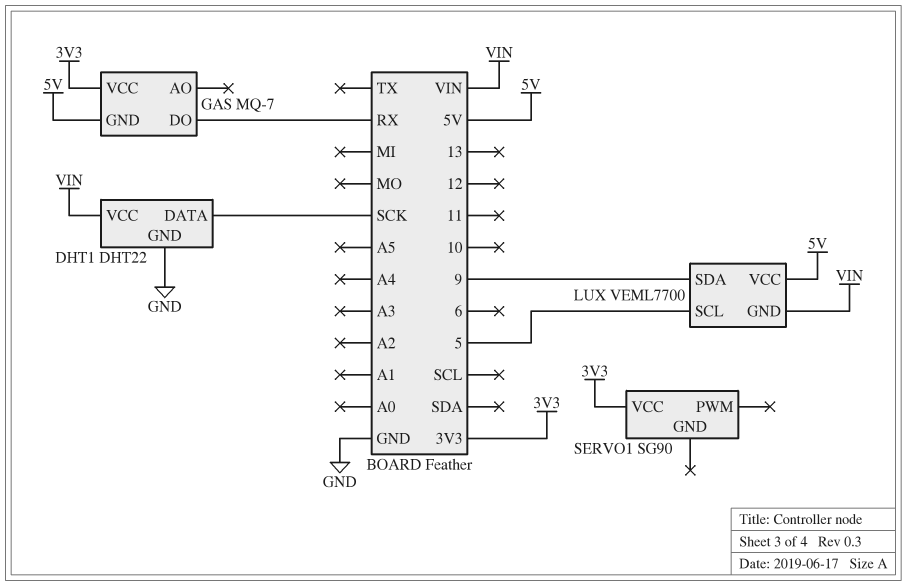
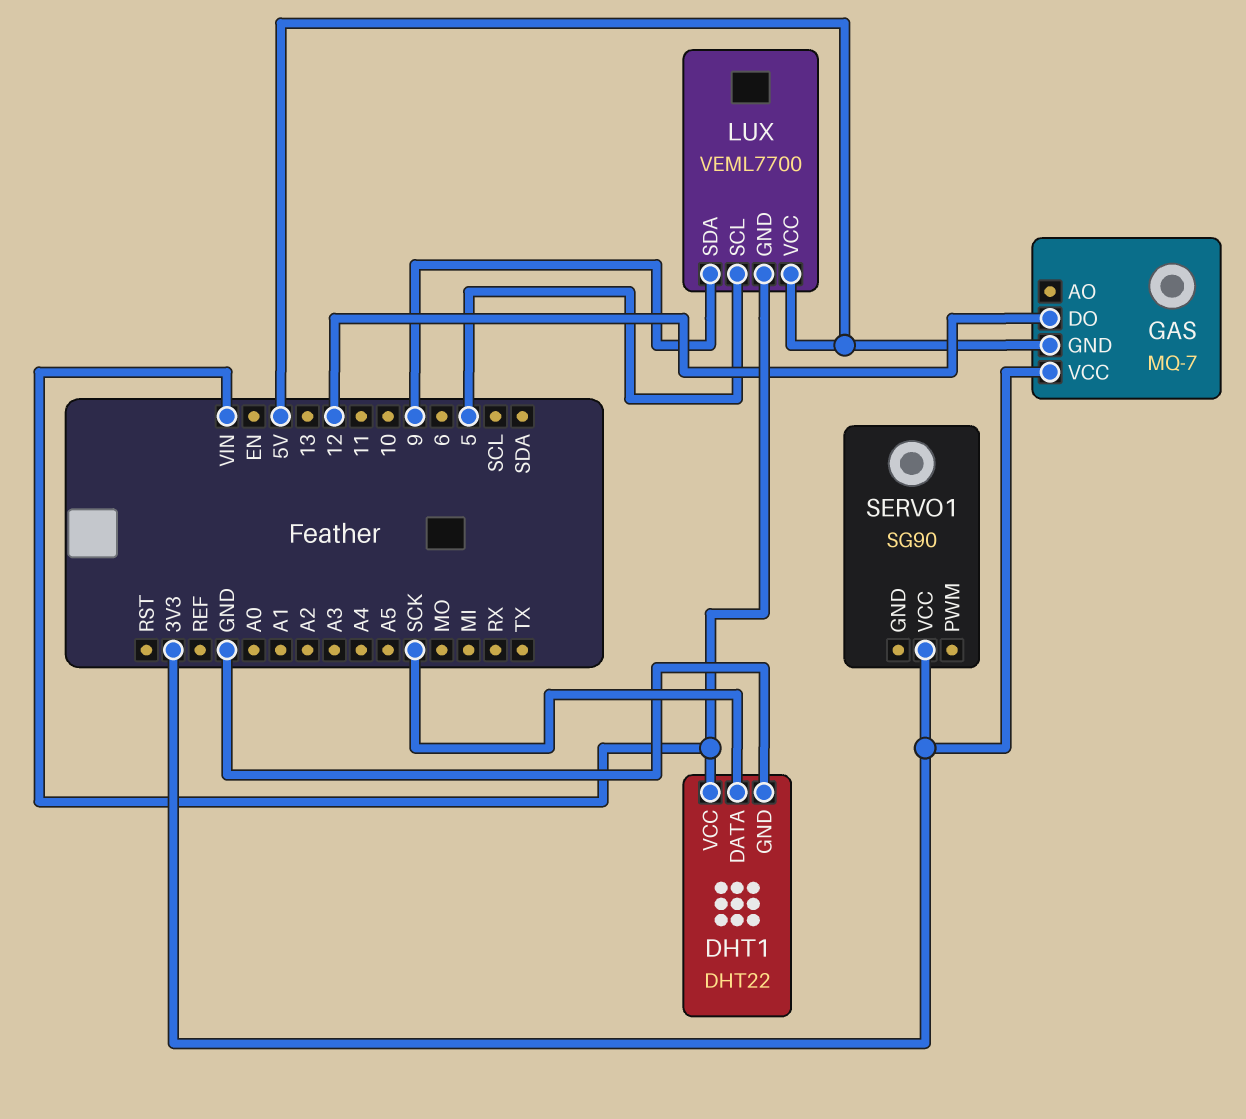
GAS pin DO: RX -> 12

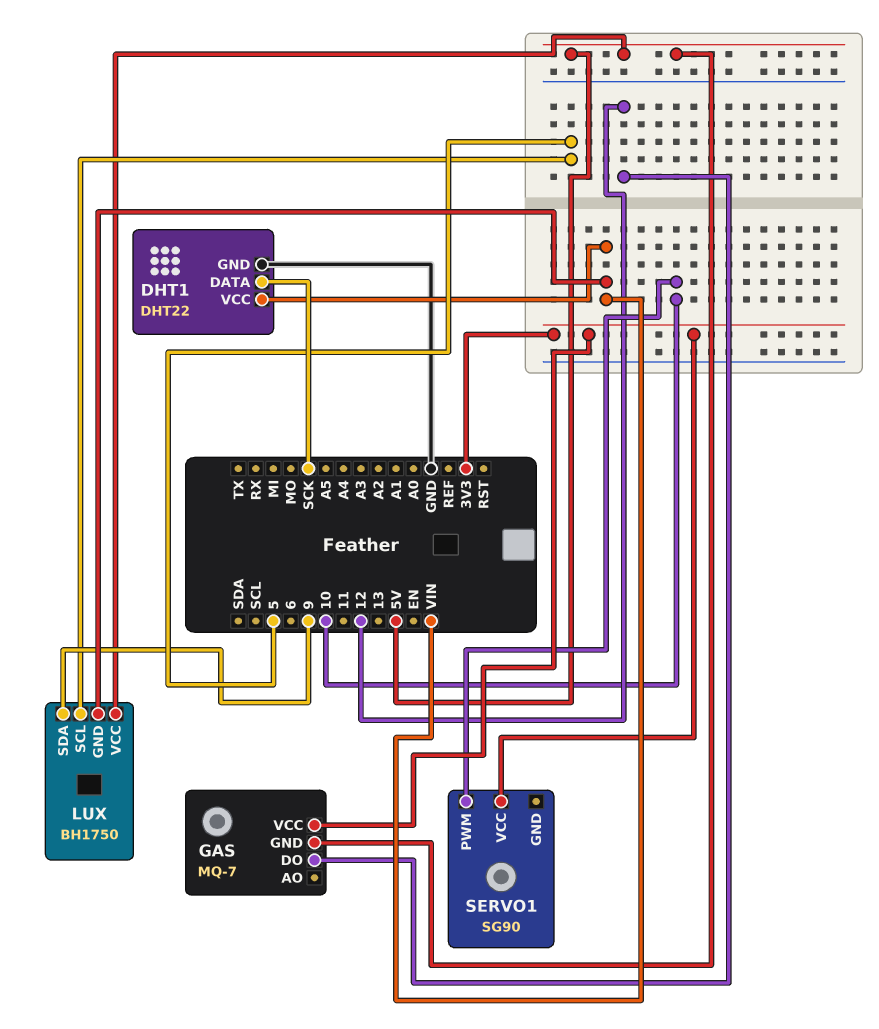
LUX: VEML7700 -> BH1750
SERVO1 pin PWM: none -> 10

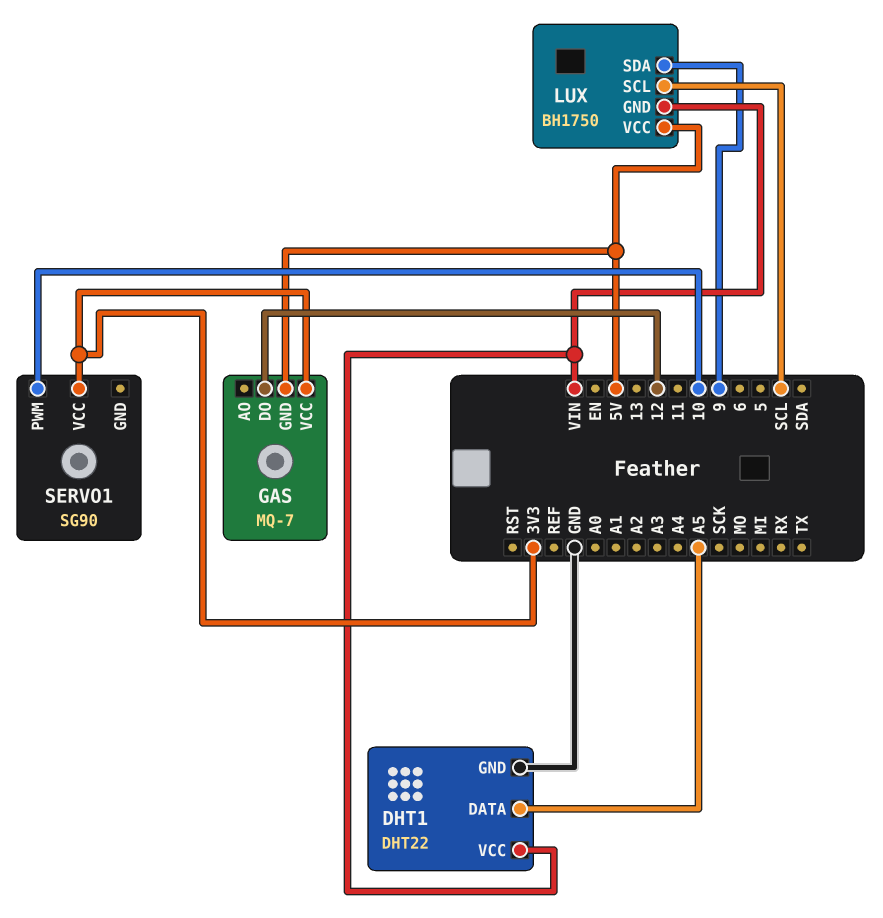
DHT1 pin DATA: SCK -> A5
LUX pin SCL: 5 -> SCL

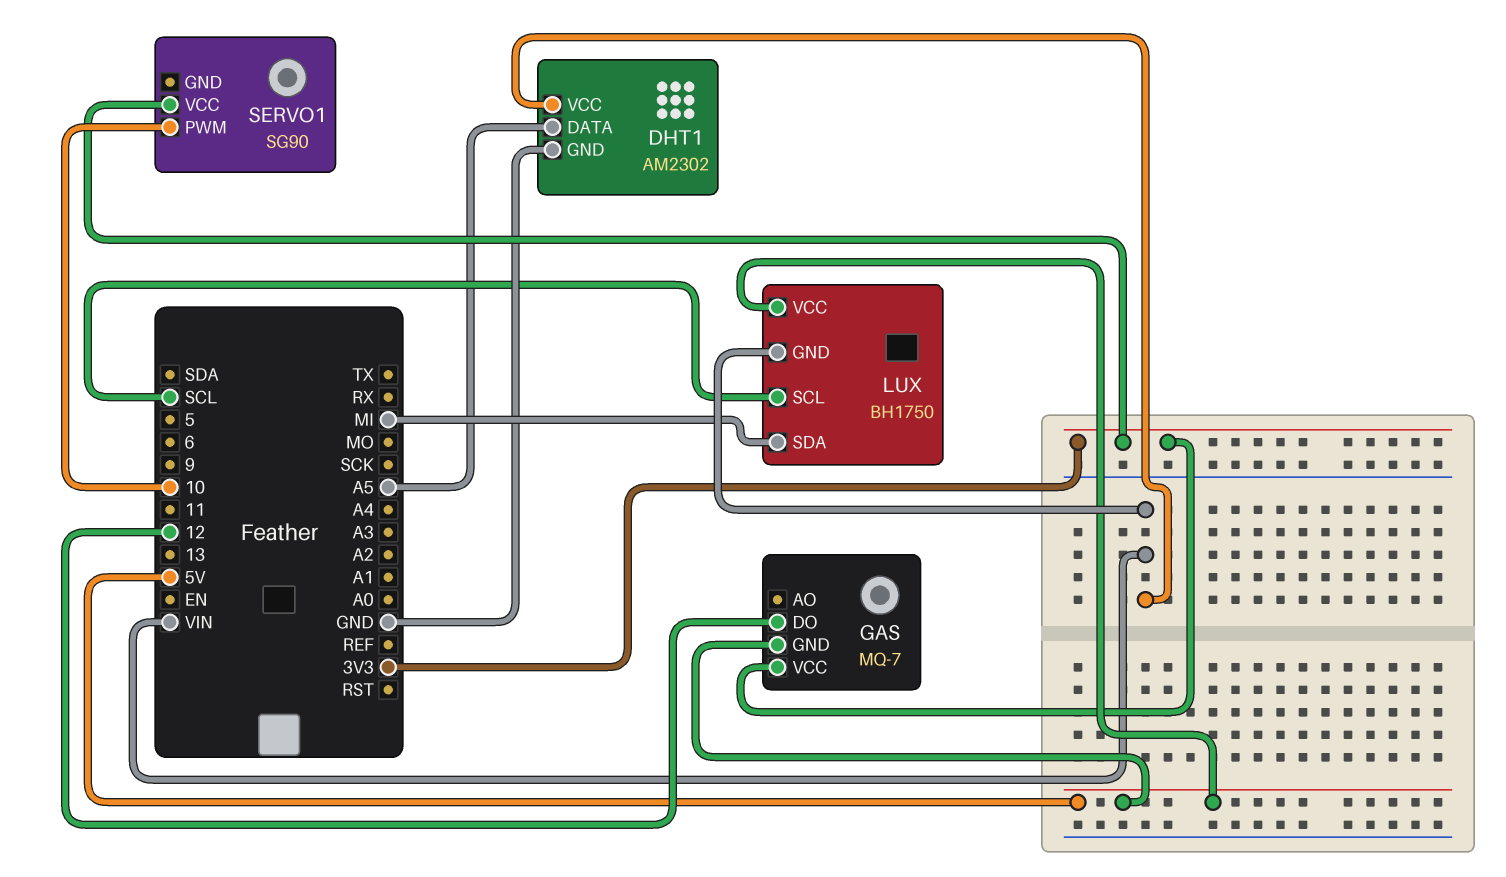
DHT1: DHT22 -> AM2302
LUX pin SDA: 9 -> MI

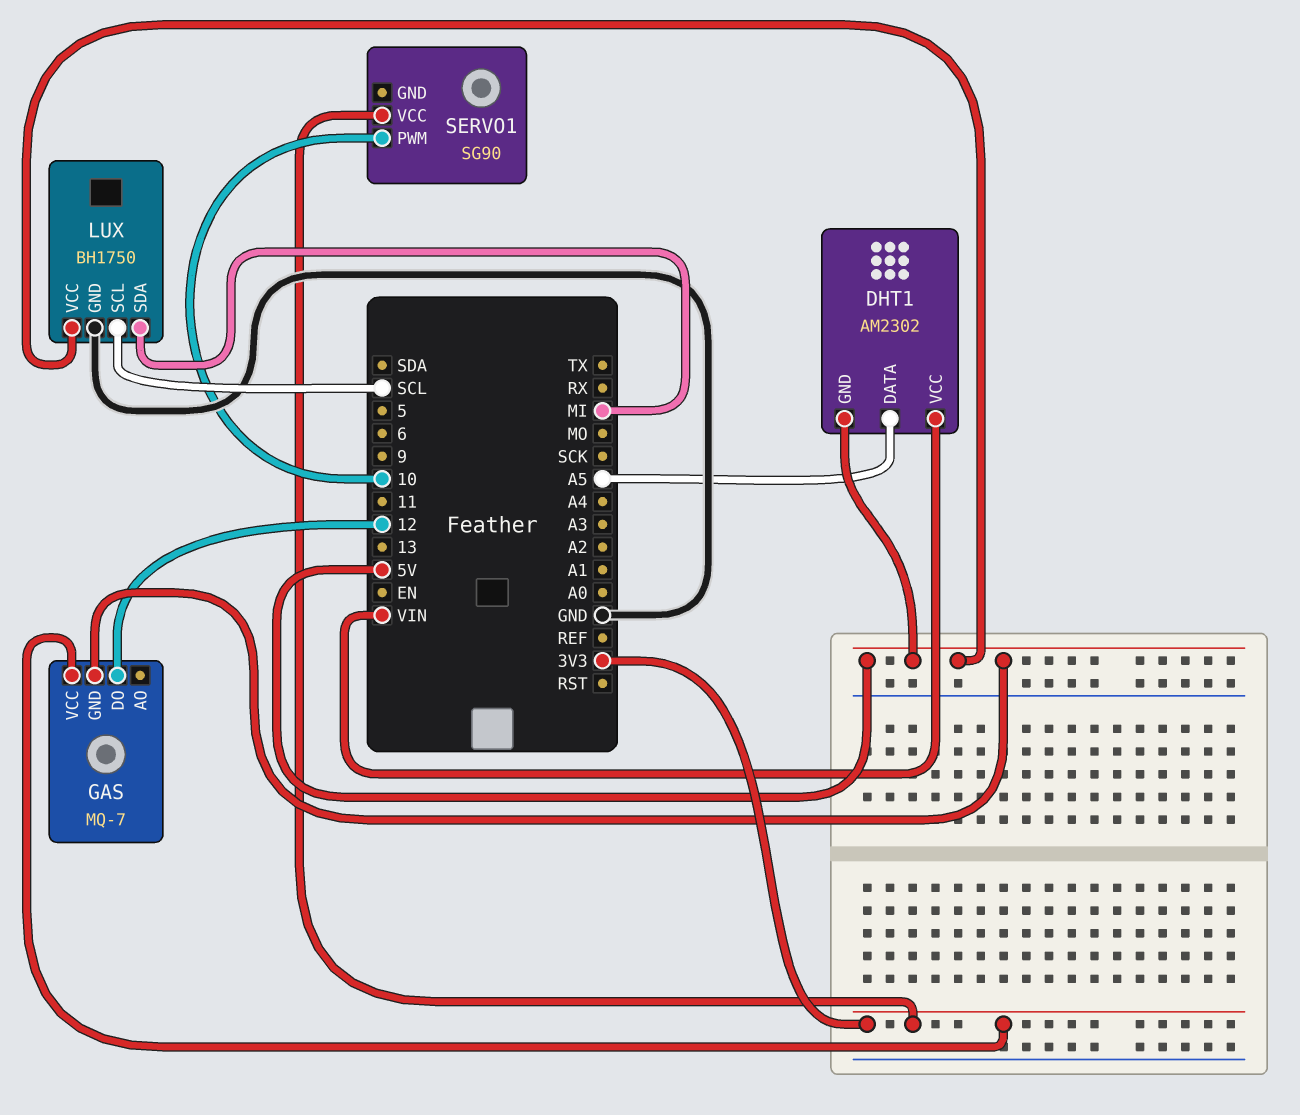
DHT1 pin GND: GND -> 5V
LUX pin GND: VIN -> GND

